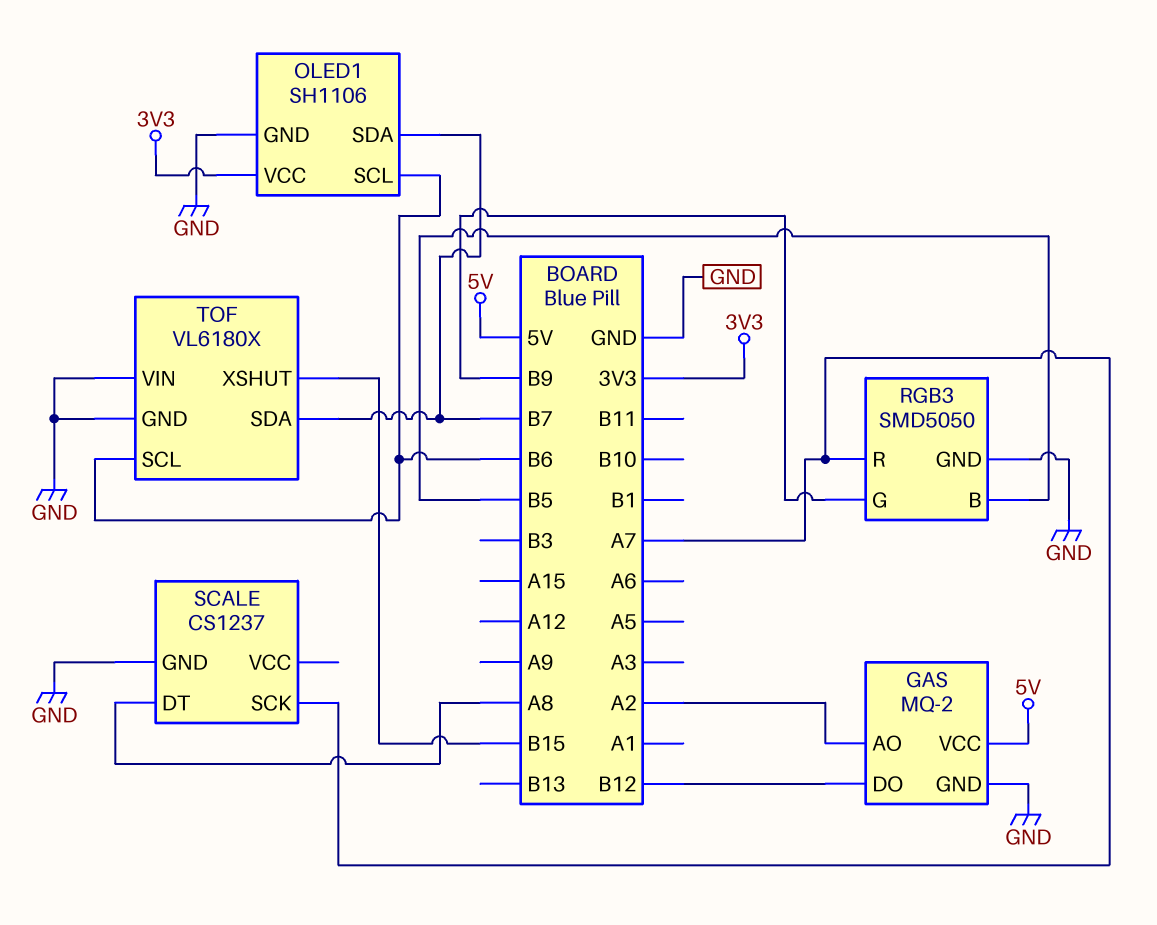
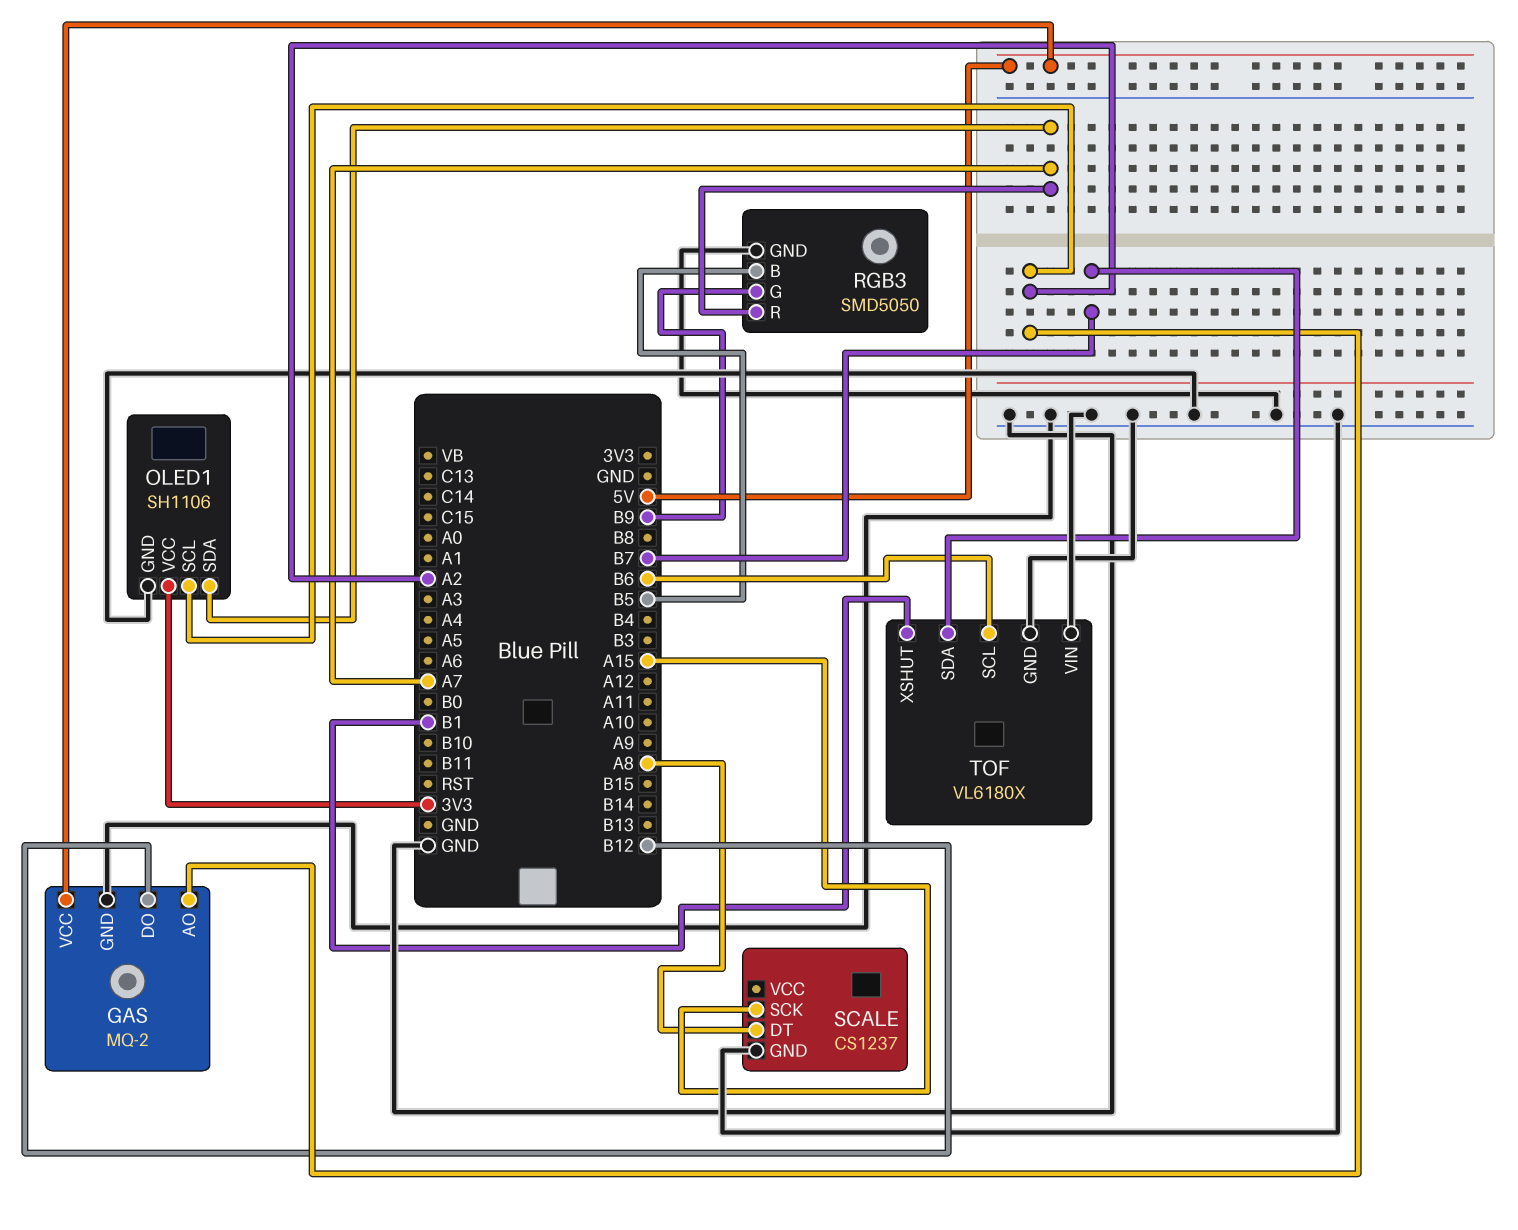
OLED1 pin SCL: B6 -> A2
OLED1 pin SDA: B7 -> A7
SCALE pin SCK: A7 -> A15
TOF pin XSHUT: B15 -> B1

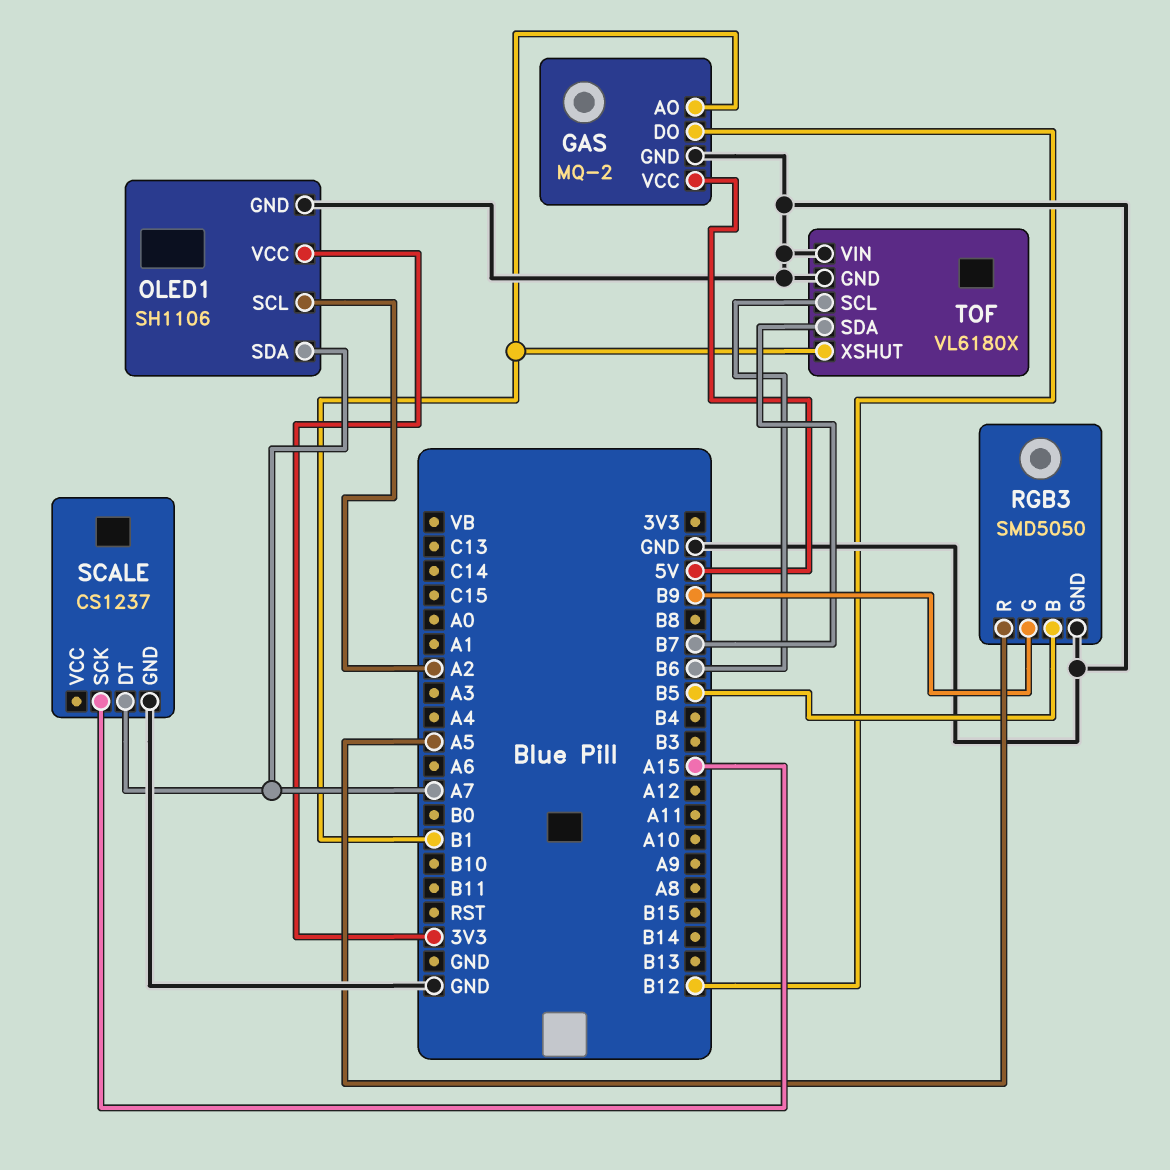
GAS pin AO: A2 -> B1
RGB3 pin R: A7 -> A5
SCALE pin DT: A8 -> A7

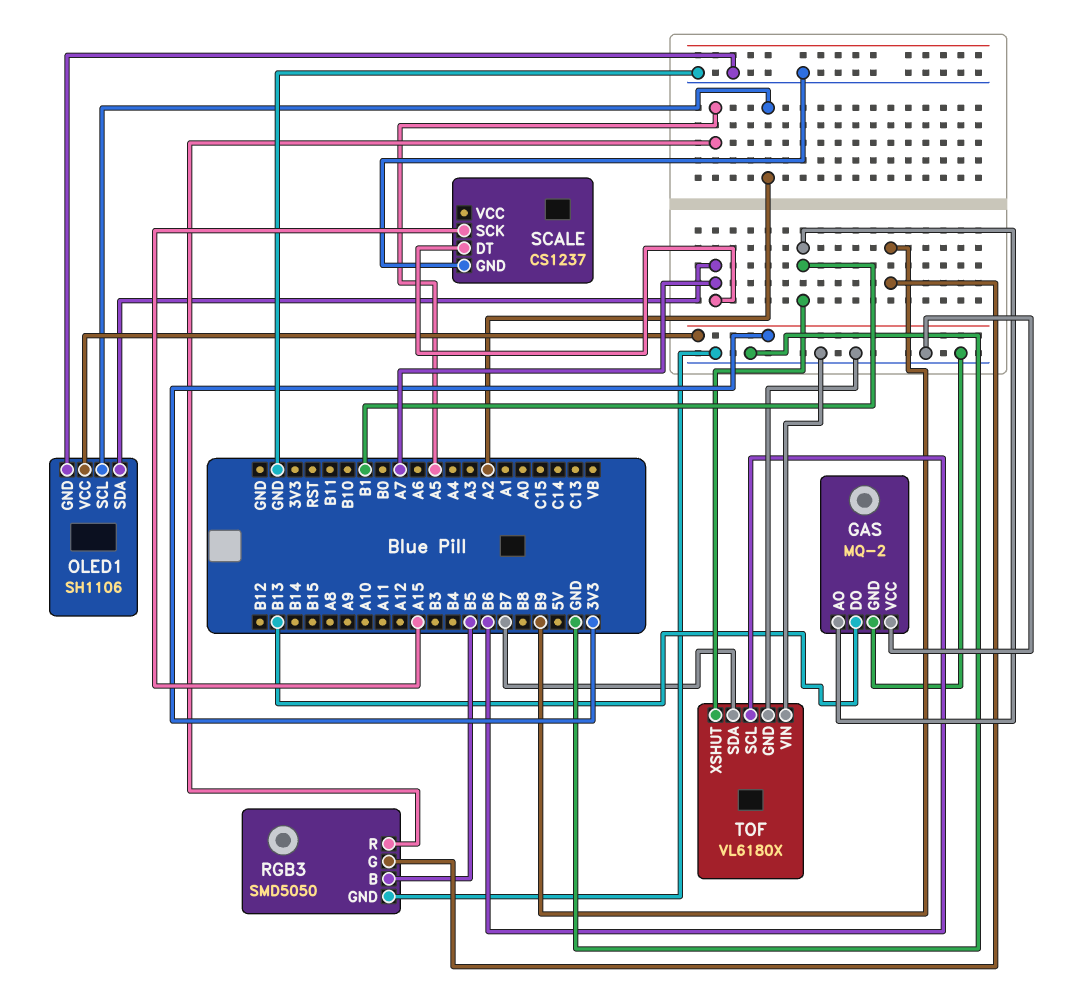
GAS pin DO: B12 -> B13
GAS pin VCC: 5V -> GND

